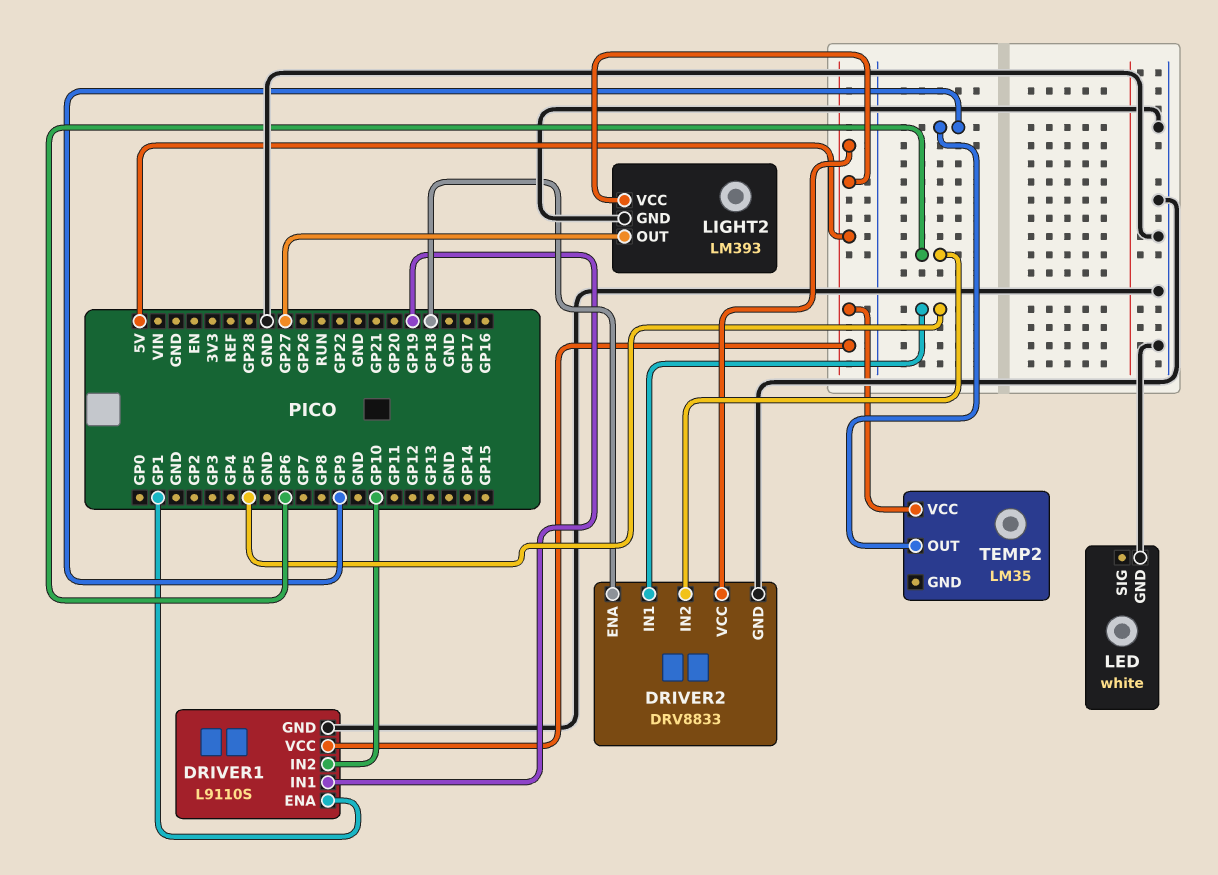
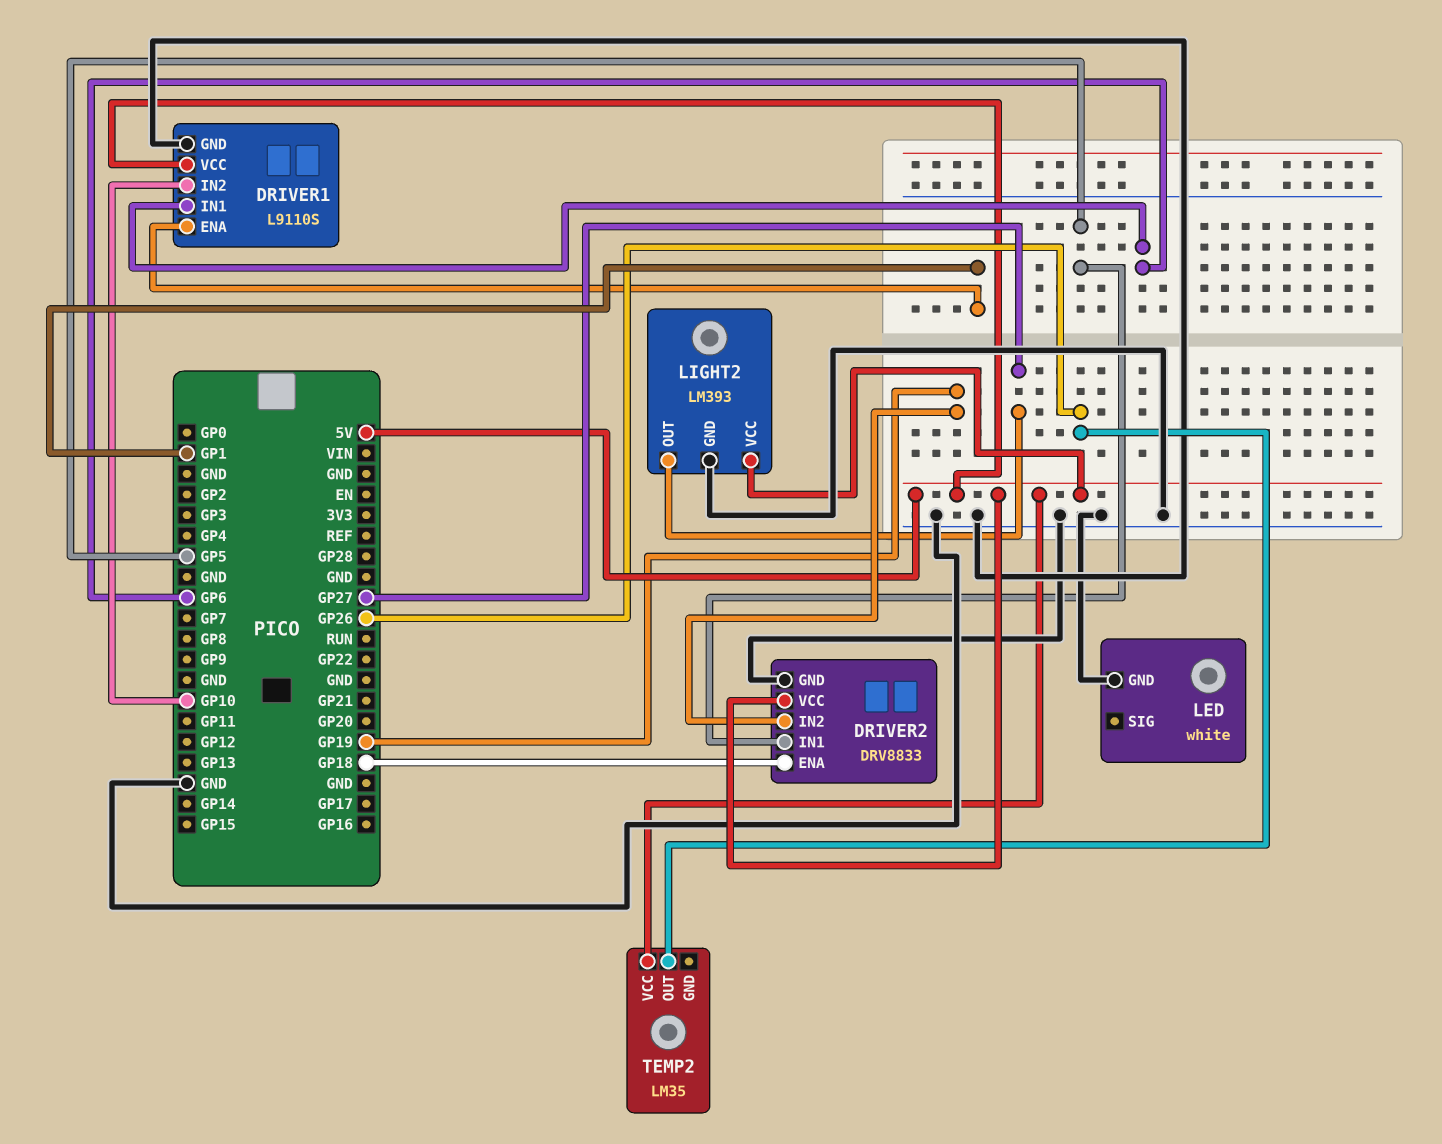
DRIVER1 pin IN1: GP19 -> GP6
DRIVER2 pin IN2: GP6 -> GP19
TEMP2 pin OUT: GP9 -> GP26

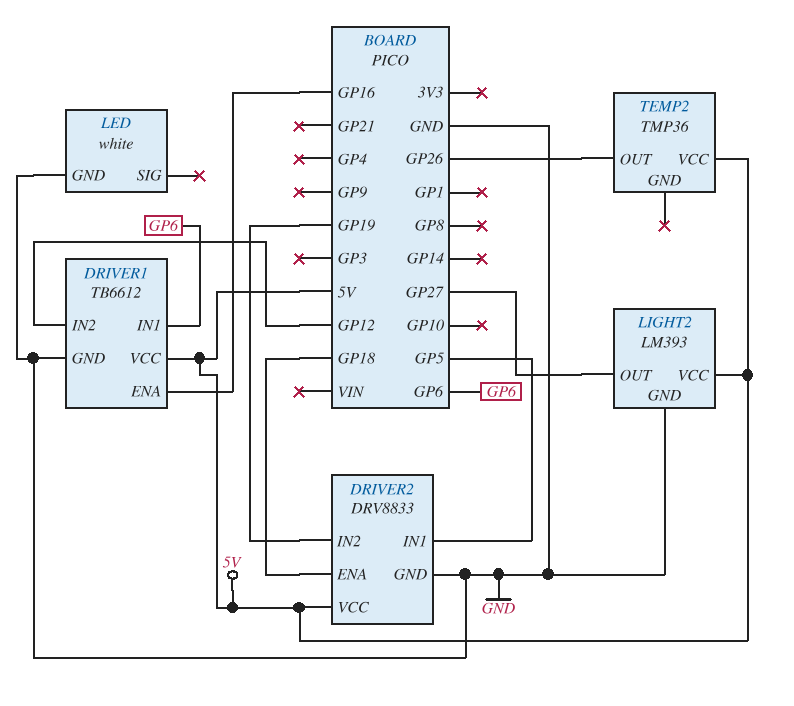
DRIVER1: L9110S -> TB6612
DRIVER1 pin ENA: GP1 -> GP16
DRIVER1 pin IN2: GP10 -> GP12
TEMP2: LM35 -> TMP36

